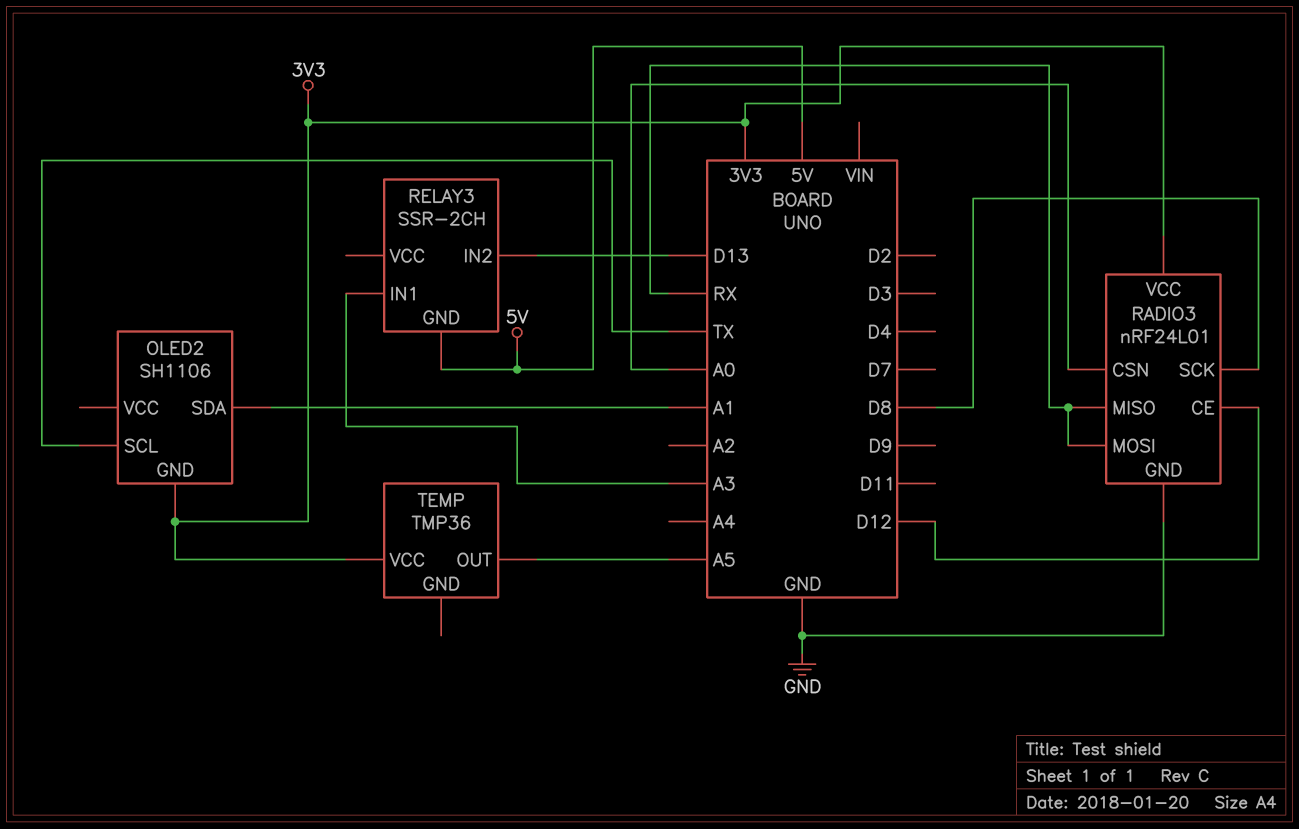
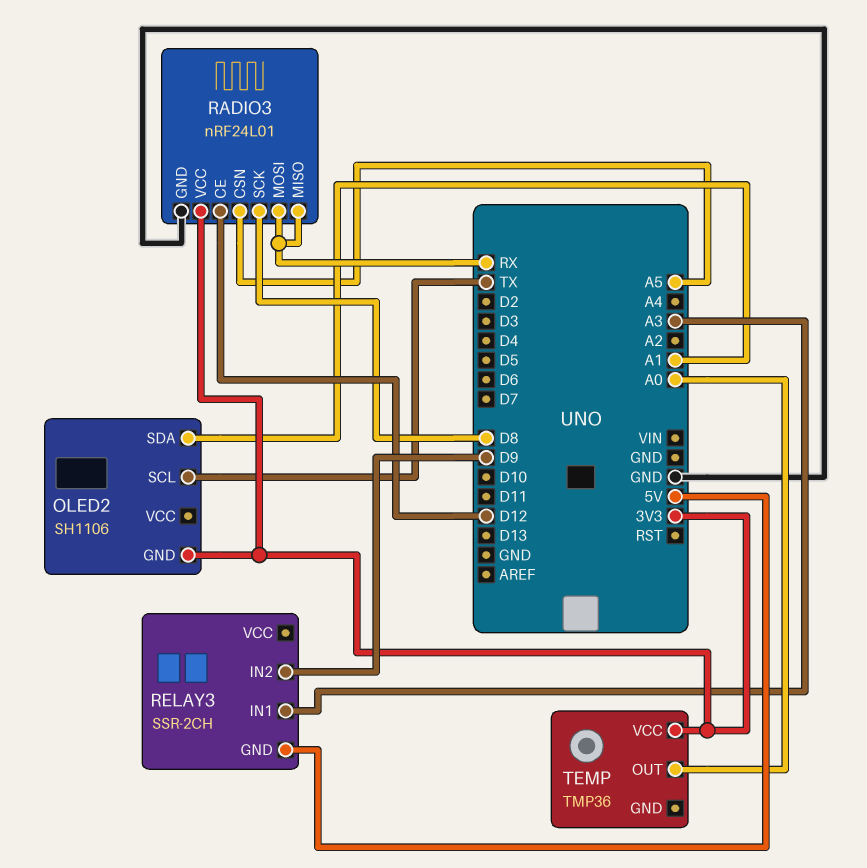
RADIO3 pin CSN: A0 -> A5
RELAY3 pin IN2: D13 -> D9
TEMP pin OUT: A5 -> A0

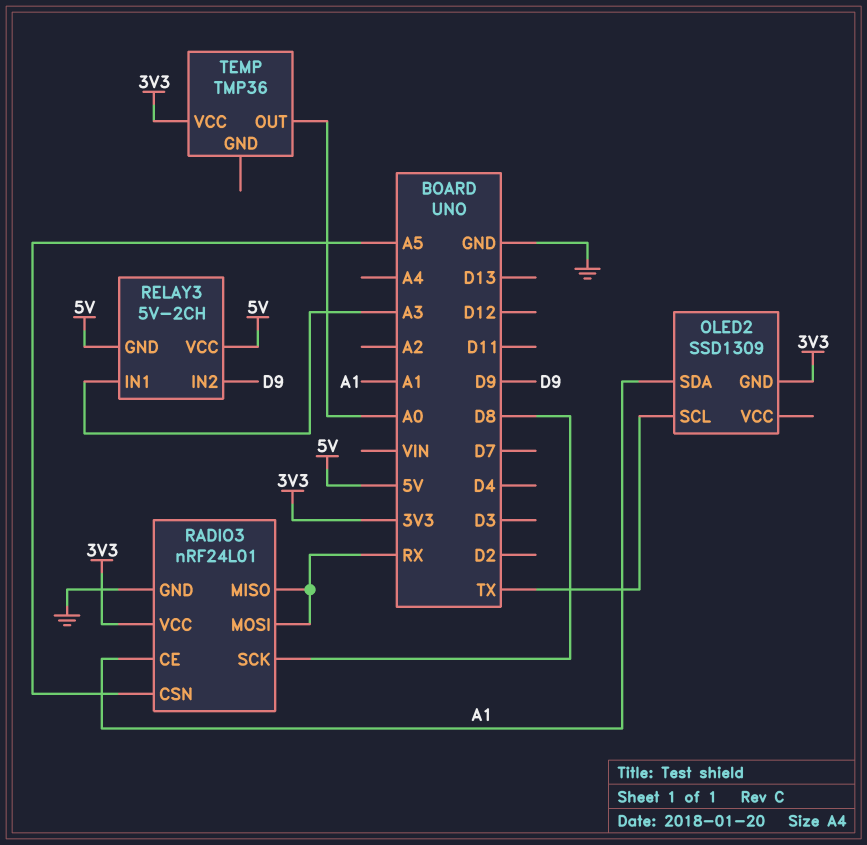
OLED2: SH1106 -> SSD1309
RADIO3 pin CE: D12 -> A1
RELAY3: SSR-2CH -> 5V-2CH
RELAY3 pin VCC: none -> 5V

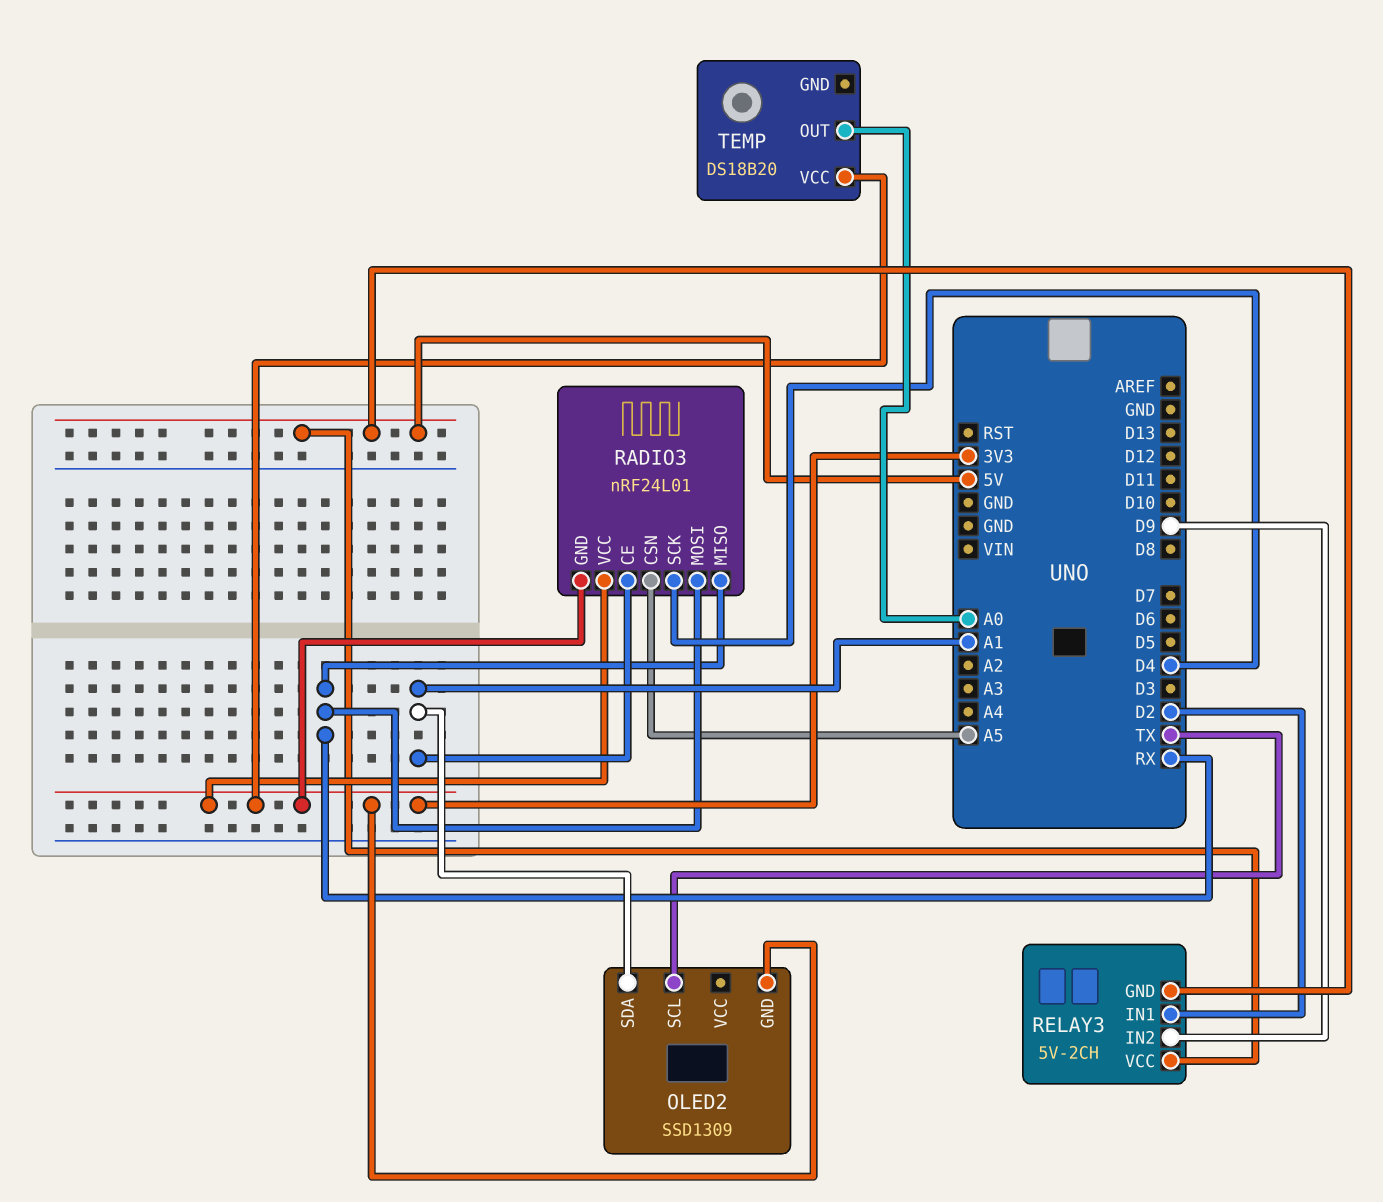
RADIO3 pin GND: GND -> 3V3
RADIO3 pin SCK: D8 -> D4
RELAY3 pin IN1: A3 -> D2
TEMP: TMP36 -> DS18B20

